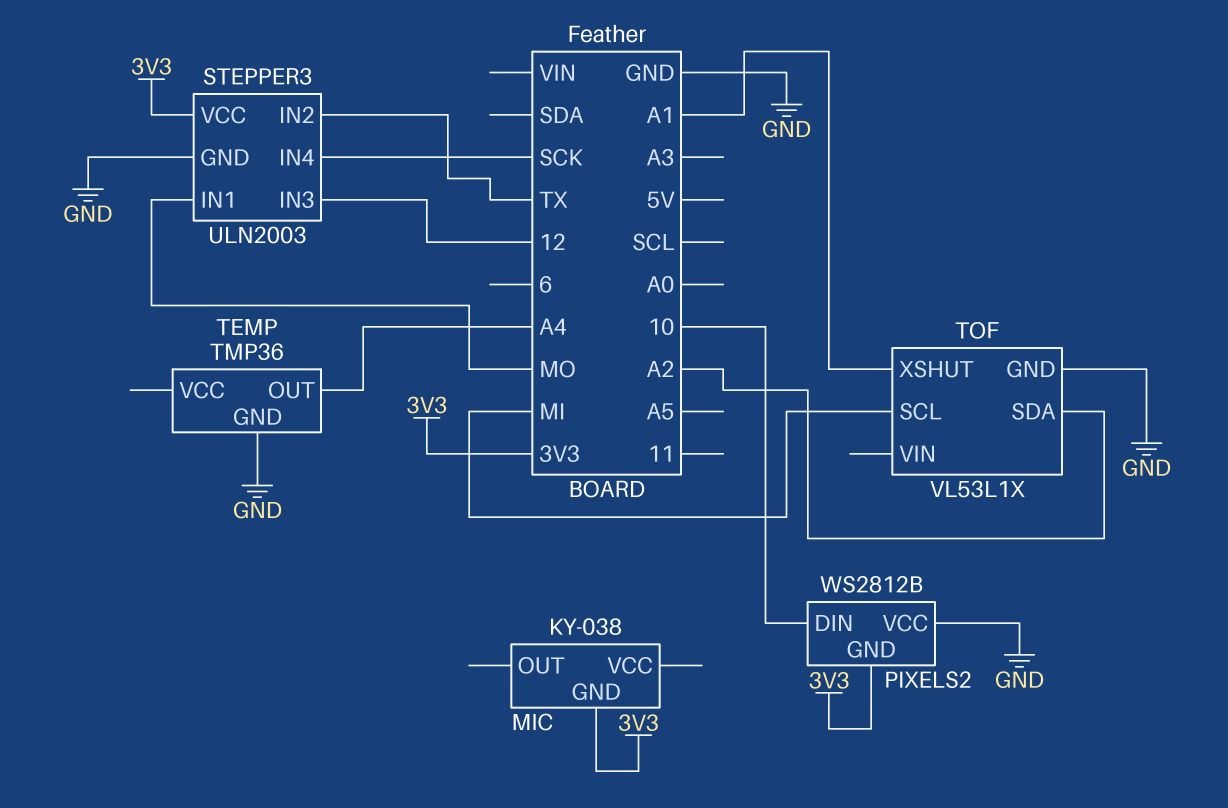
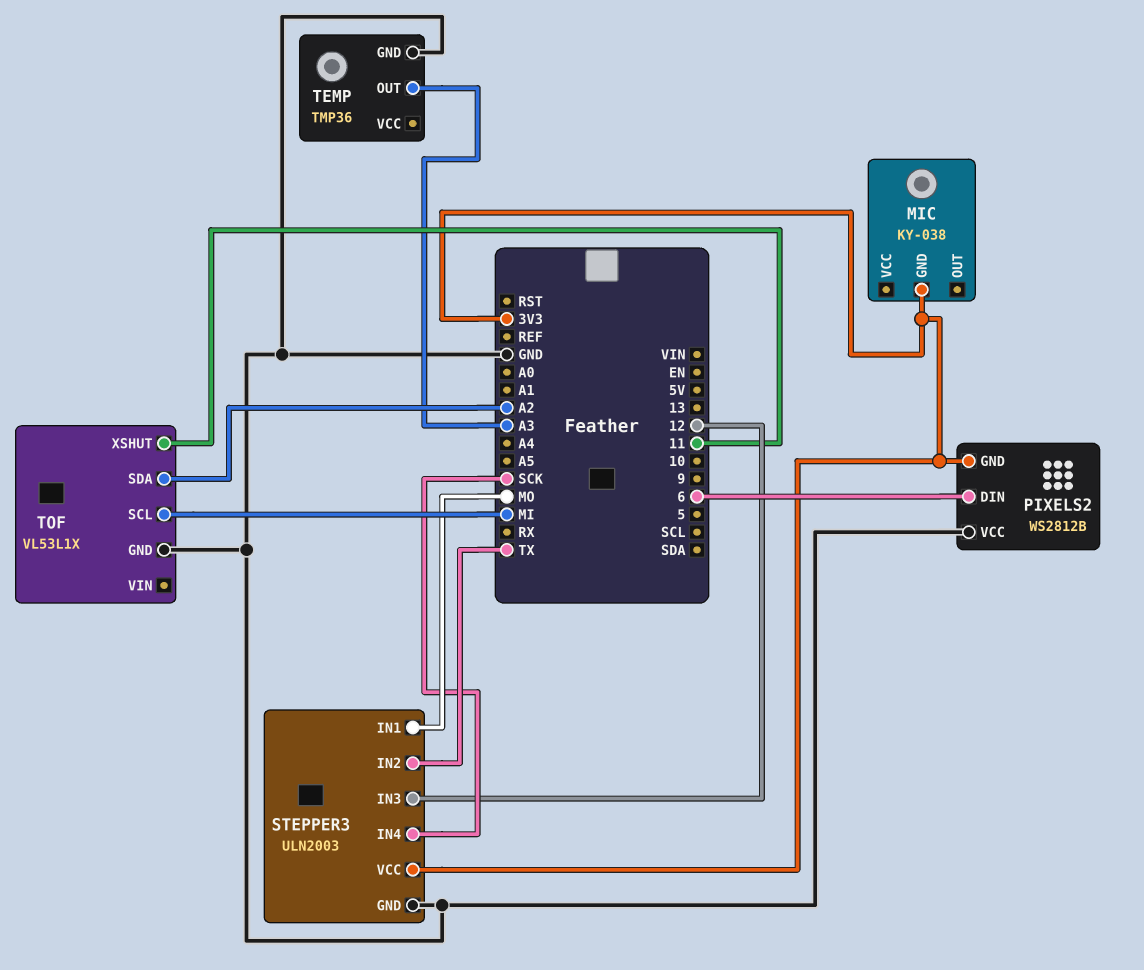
PIXELS2 pin DIN: 10 -> 6
TEMP pin OUT: A4 -> A3
TOF pin XSHUT: A1 -> 11

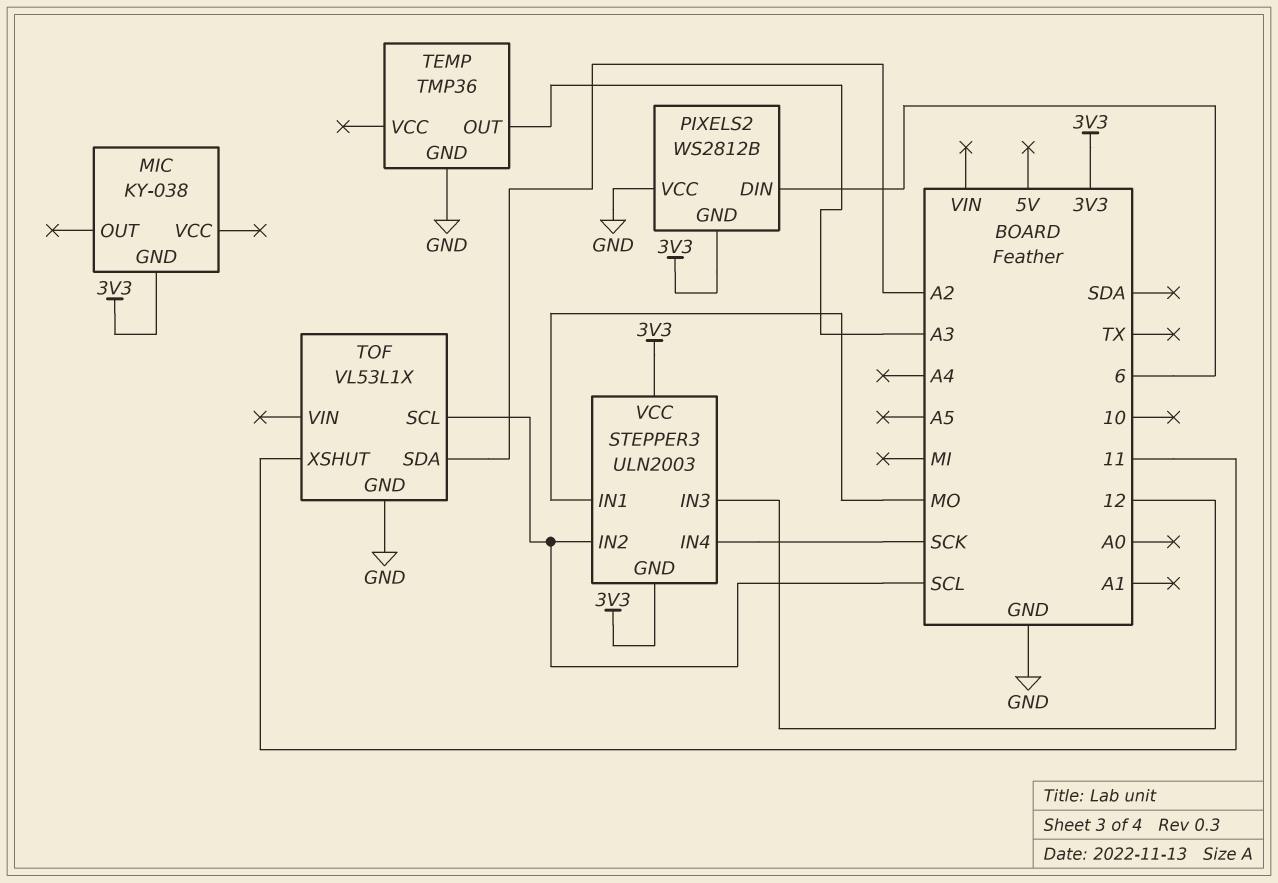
STEPPER3 pin GND: GND -> 3V3
STEPPER3 pin IN2: TX -> SCL
TOF pin SCL: MI -> SCL

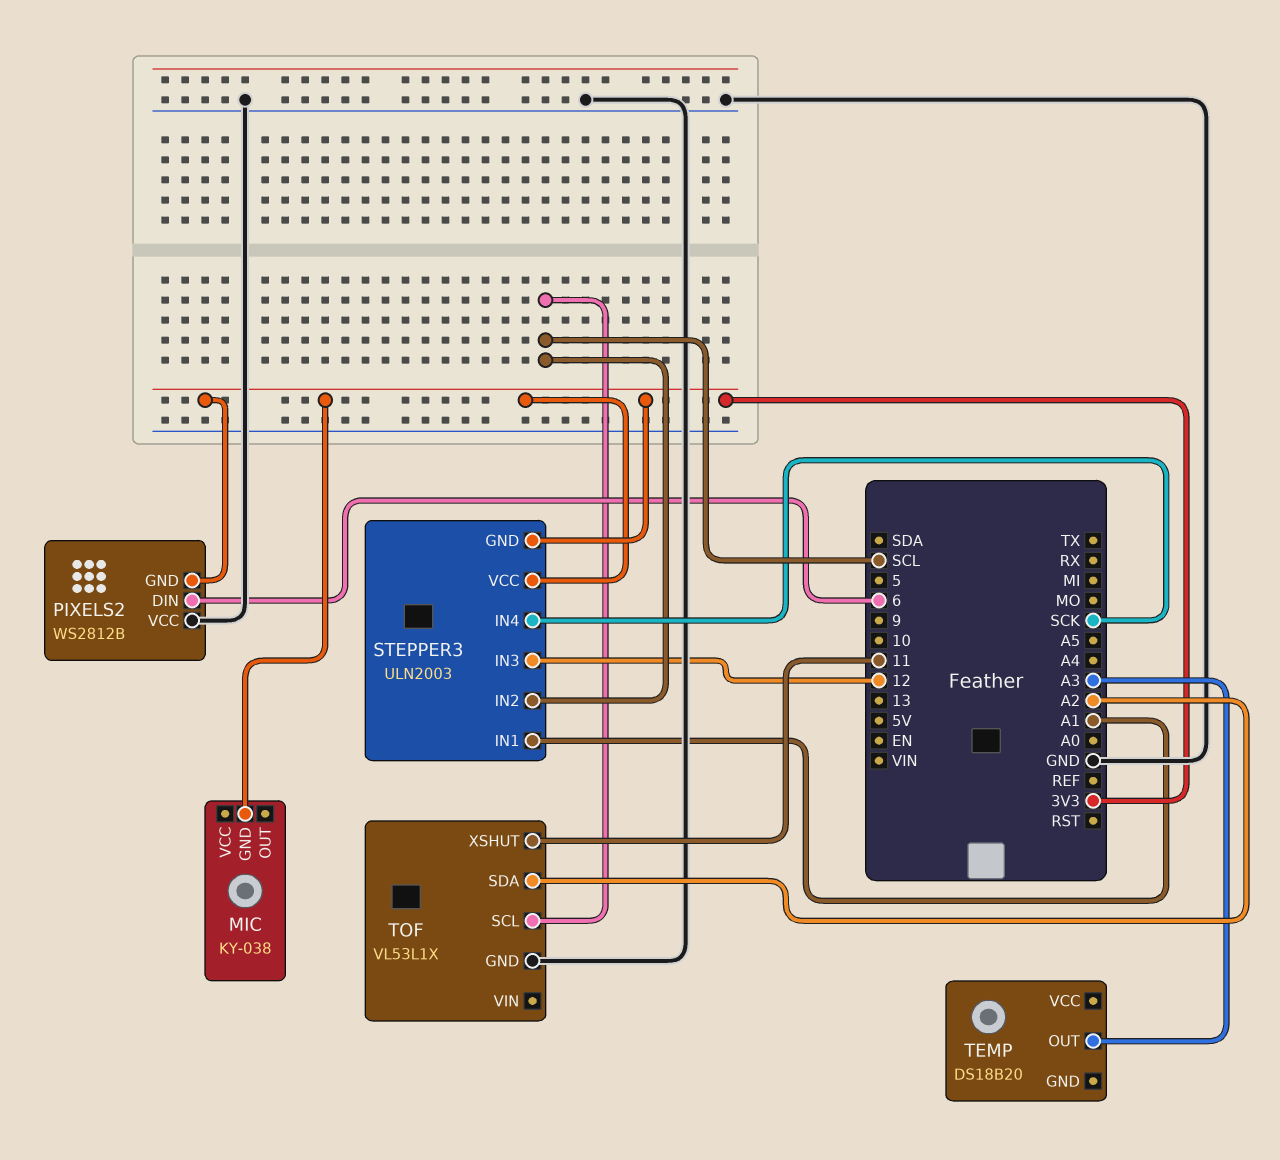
STEPPER3 pin IN1: MO -> A1
TEMP: TMP36 -> DS18B20
TEMP pin GND: GND -> none

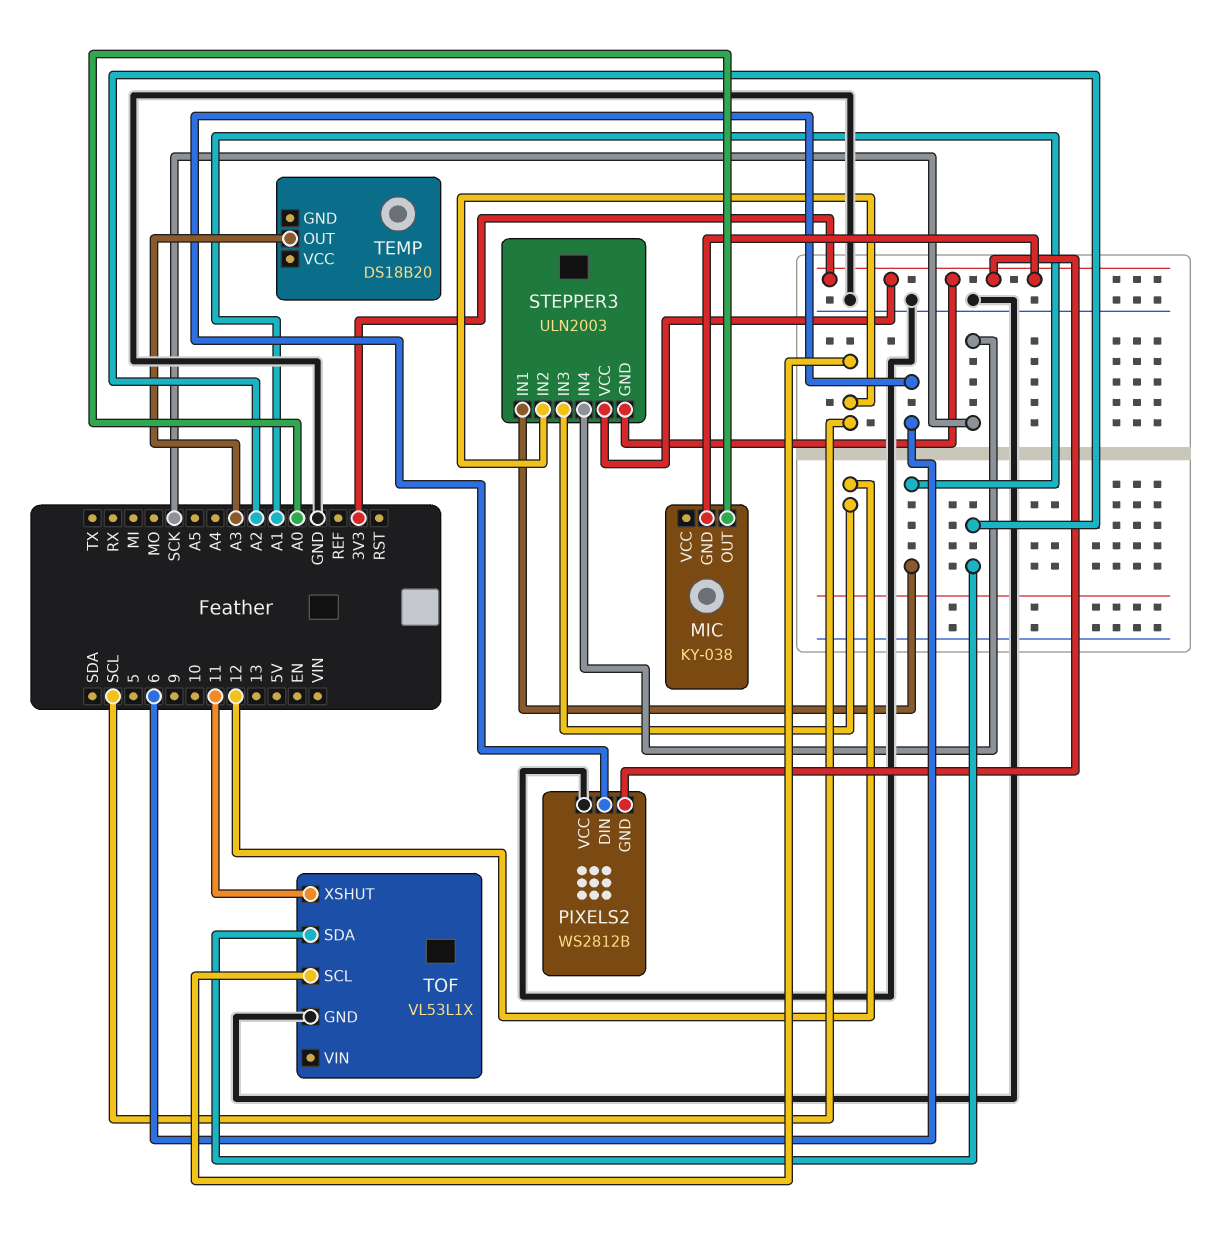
MIC pin OUT: none -> A0

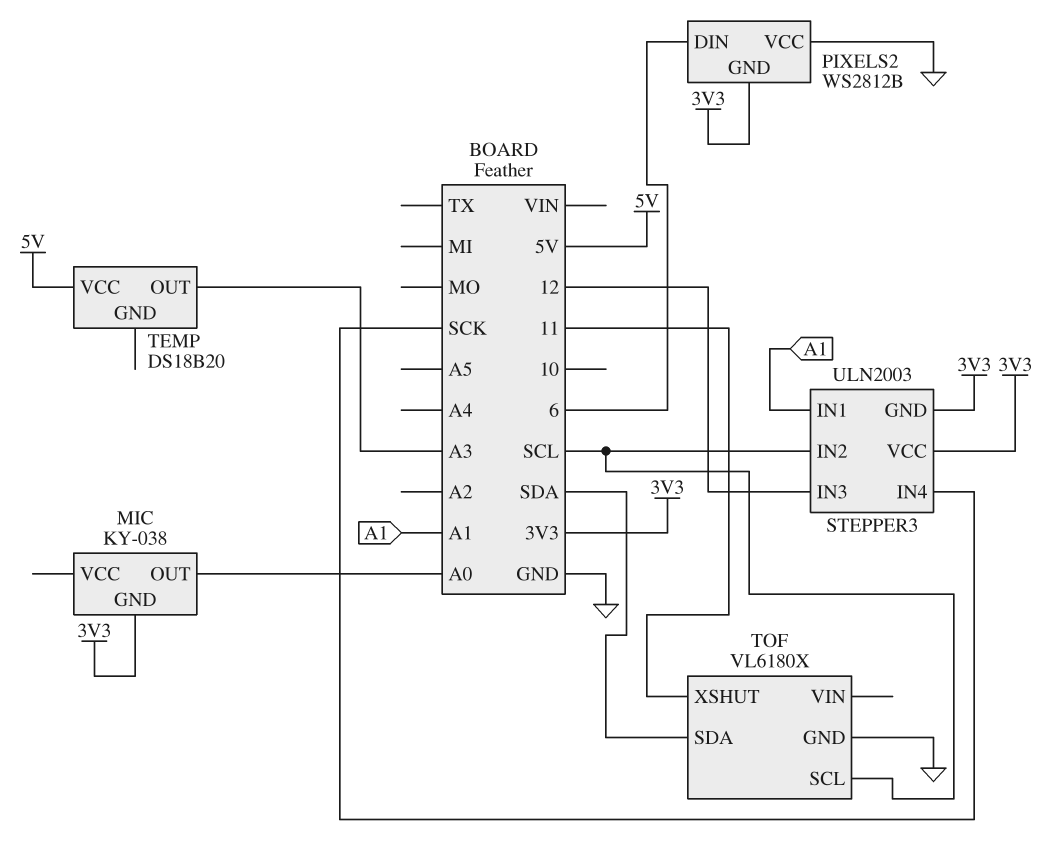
TEMP pin VCC: none -> 5V
TOF: VL53L1X -> VL6180X
TOF pin SDA: A2 -> SDA

